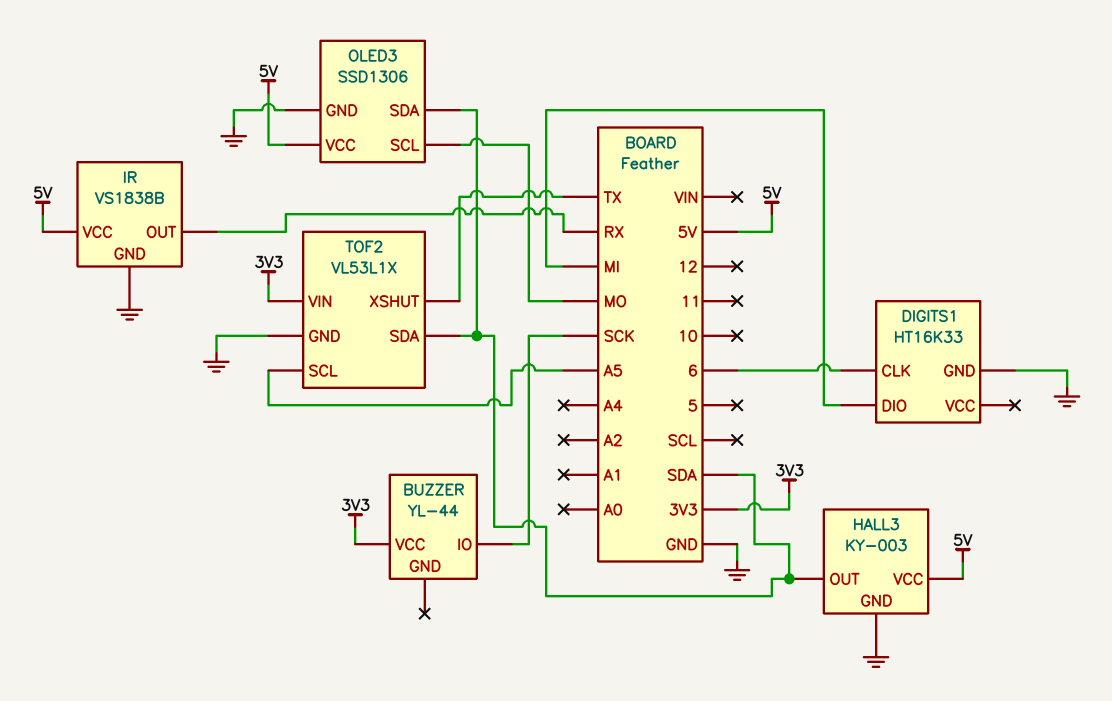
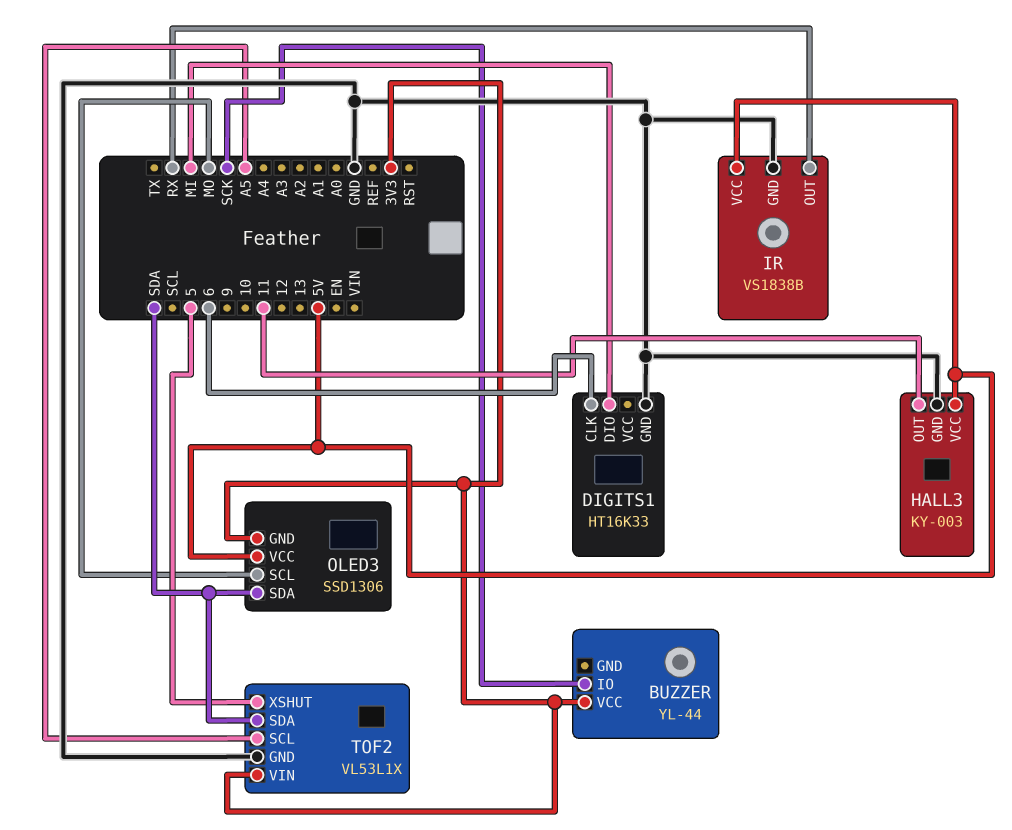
HALL3 pin OUT: SDA -> 11
OLED3 pin GND: GND -> 3V3
TOF2 pin XSHUT: TX -> 5

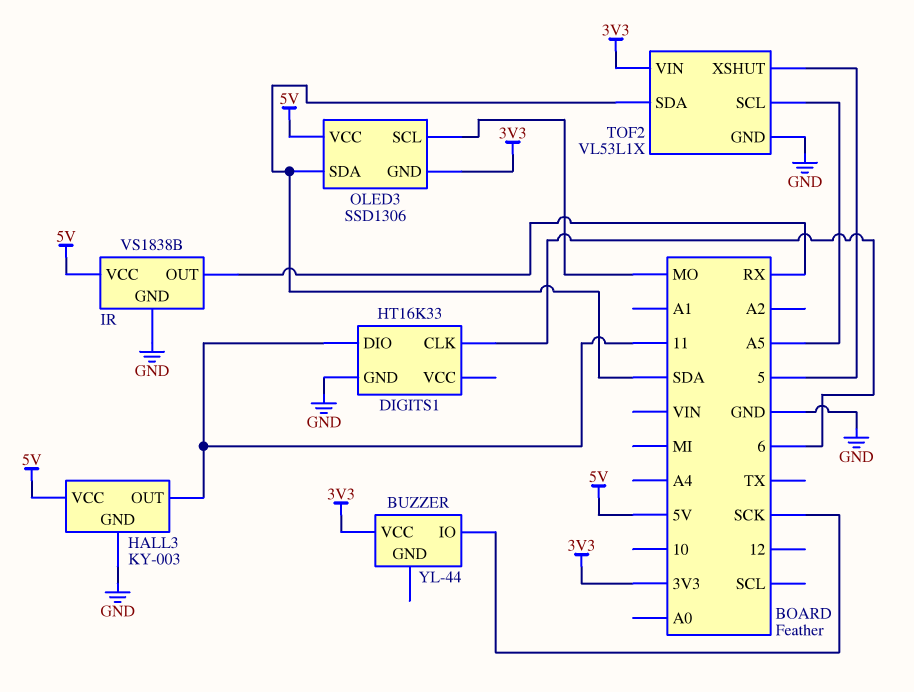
DIGITS1 pin DIO: MI -> 11

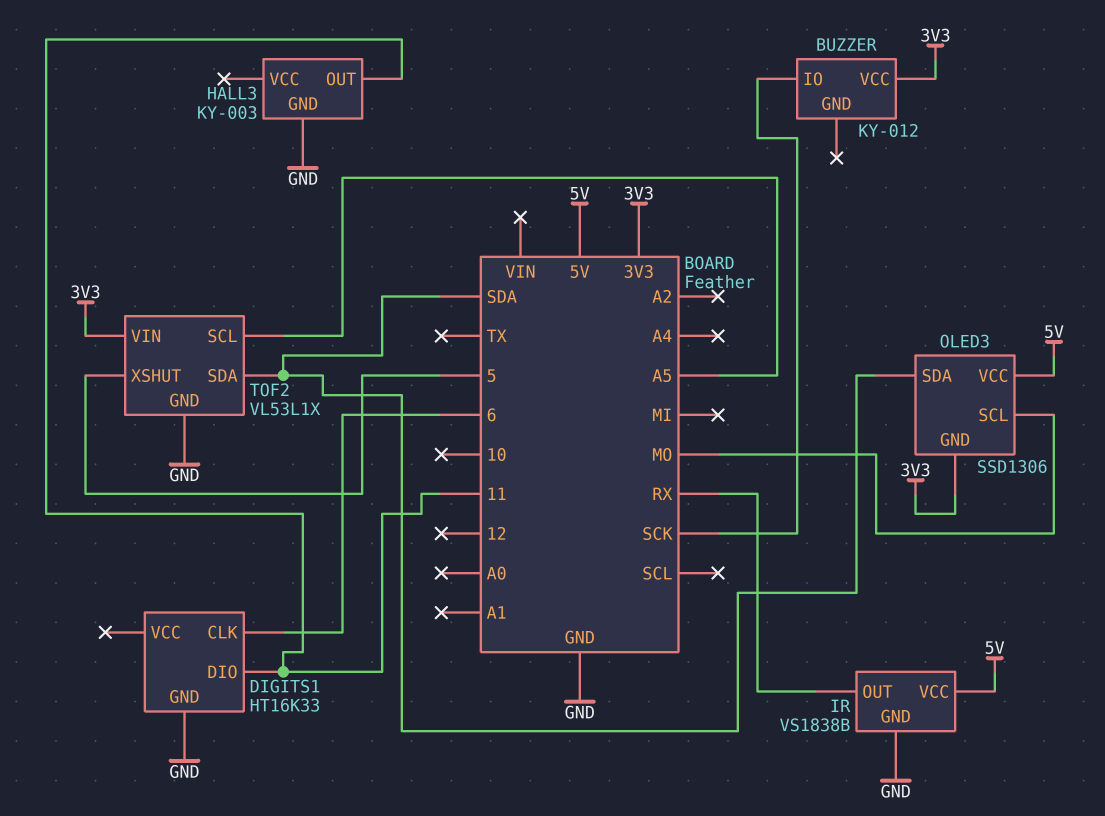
BUZZER: YL-44 -> KY-012
HALL3 pin VCC: 5V -> none

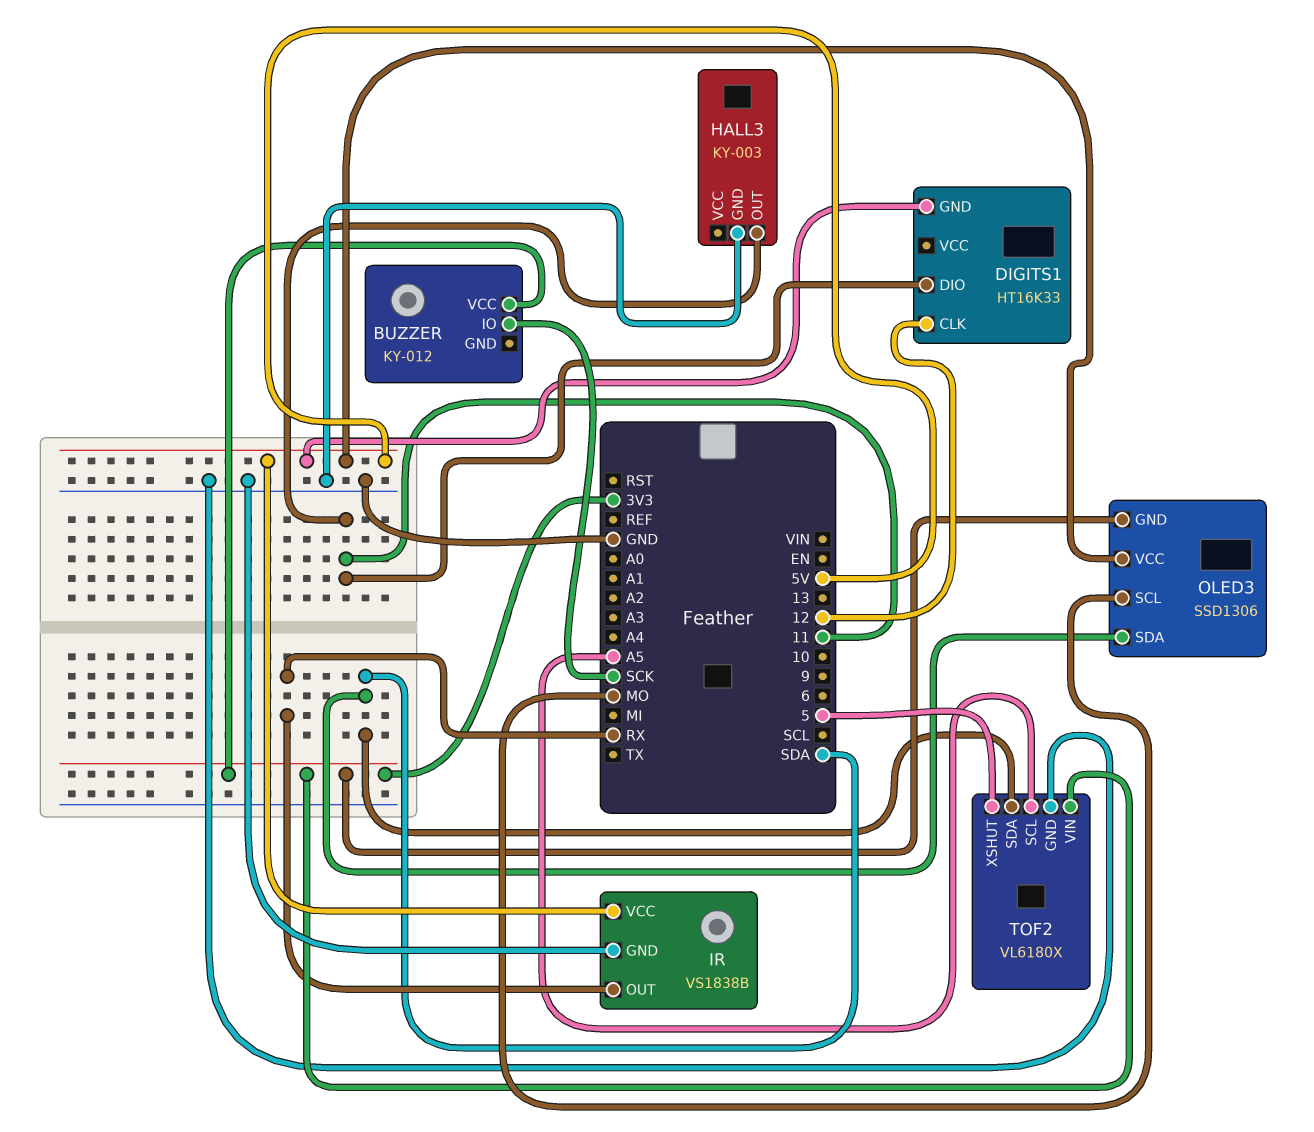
DIGITS1 pin CLK: 6 -> 12
DIGITS1 pin GND: GND -> 5V
TOF2: VL53L1X -> VL6180X

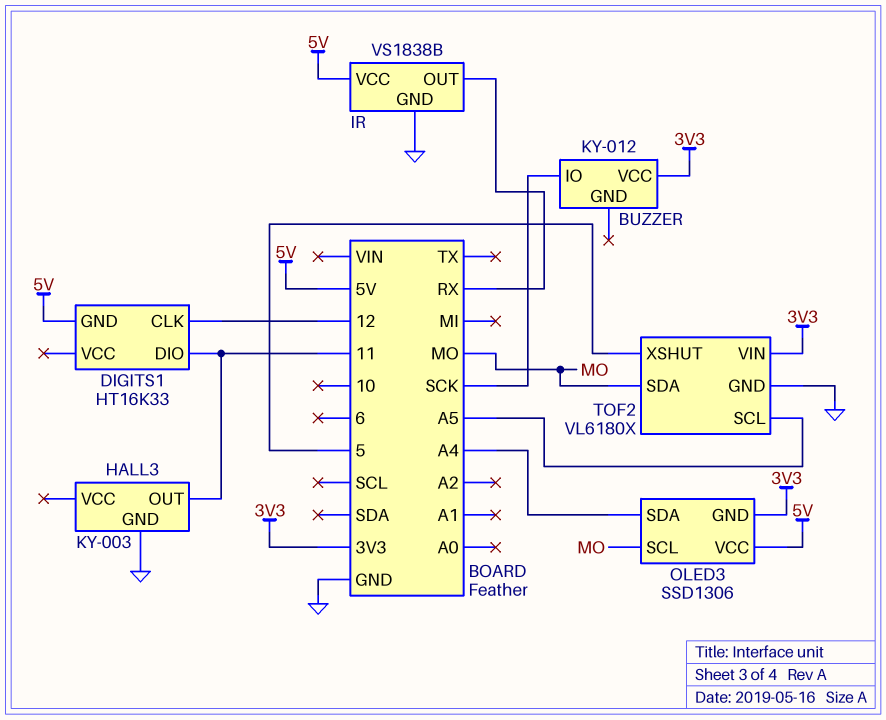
OLED3 pin SDA: SDA -> A4
TOF2 pin SDA: SDA -> MO

